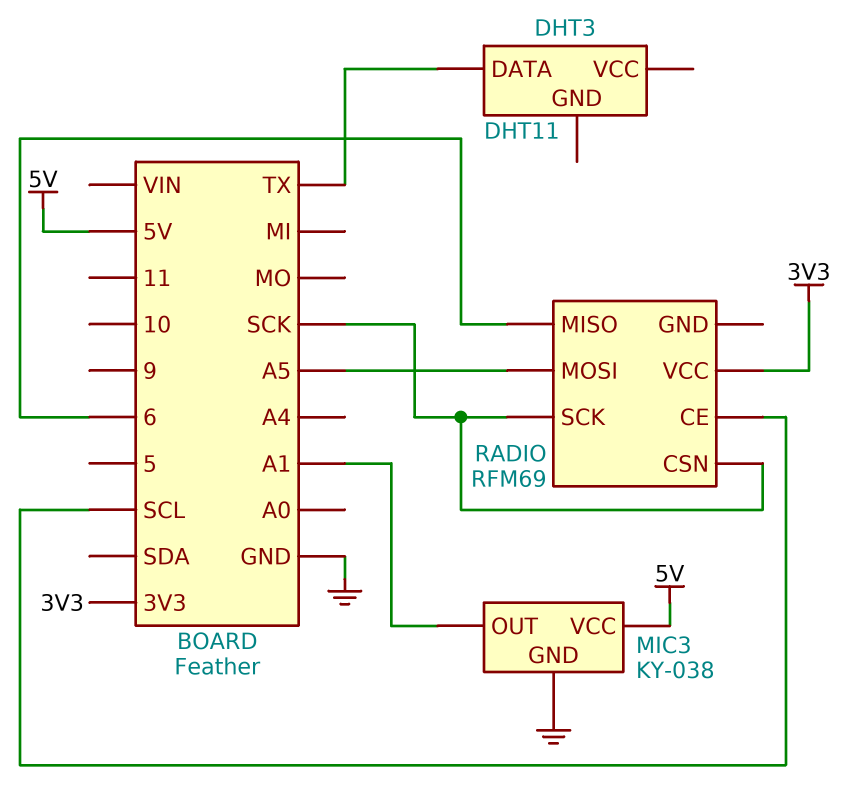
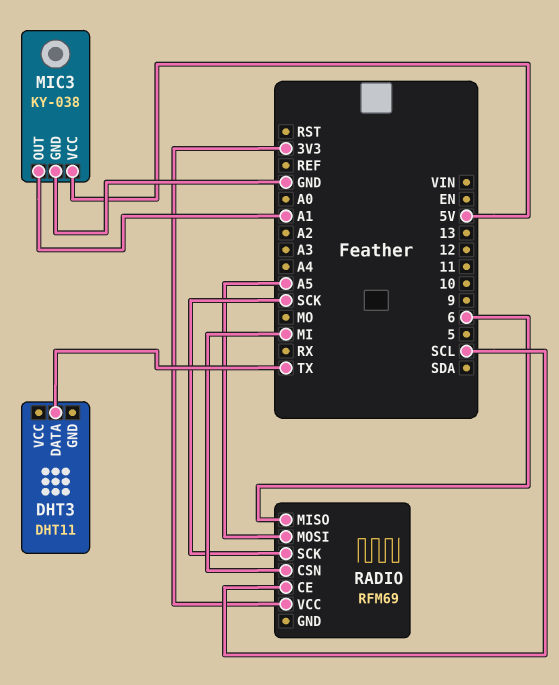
RADIO pin CSN: SCK -> MI

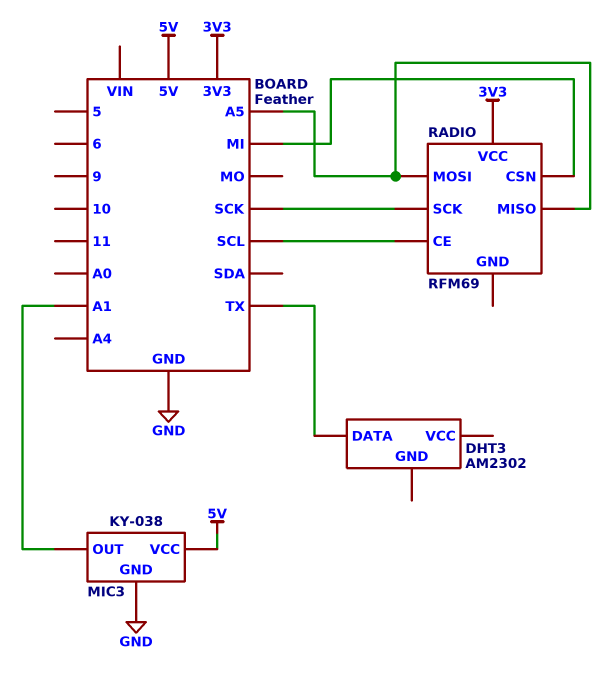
DHT3: DHT11 -> AM2302
RADIO pin MISO: 6 -> A5

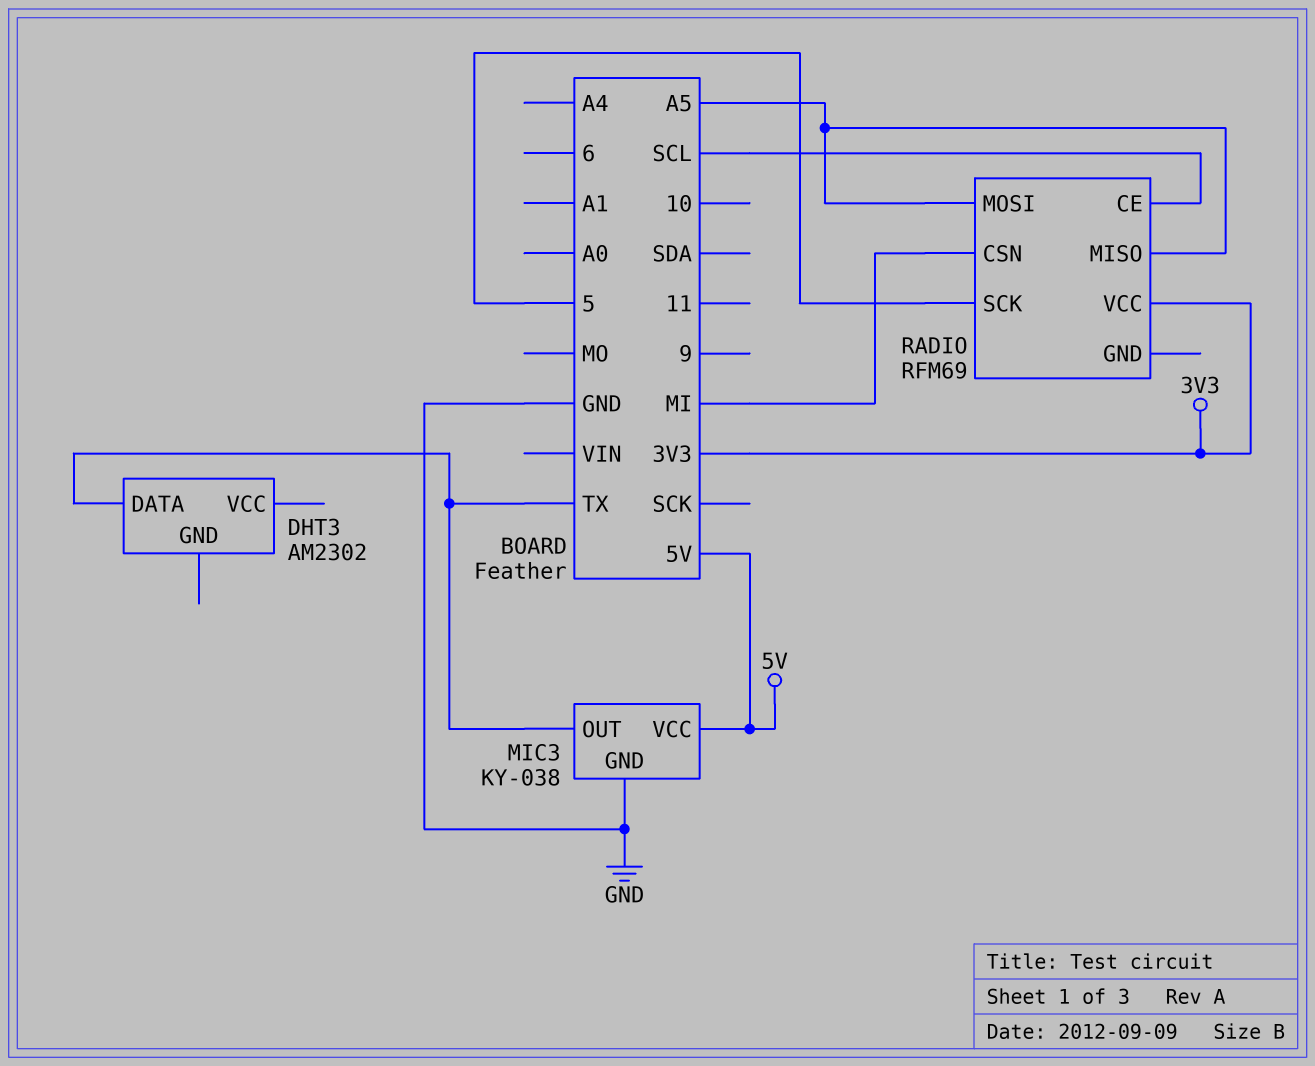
MIC3 pin OUT: A1 -> TX
RADIO pin SCK: SCK -> 5

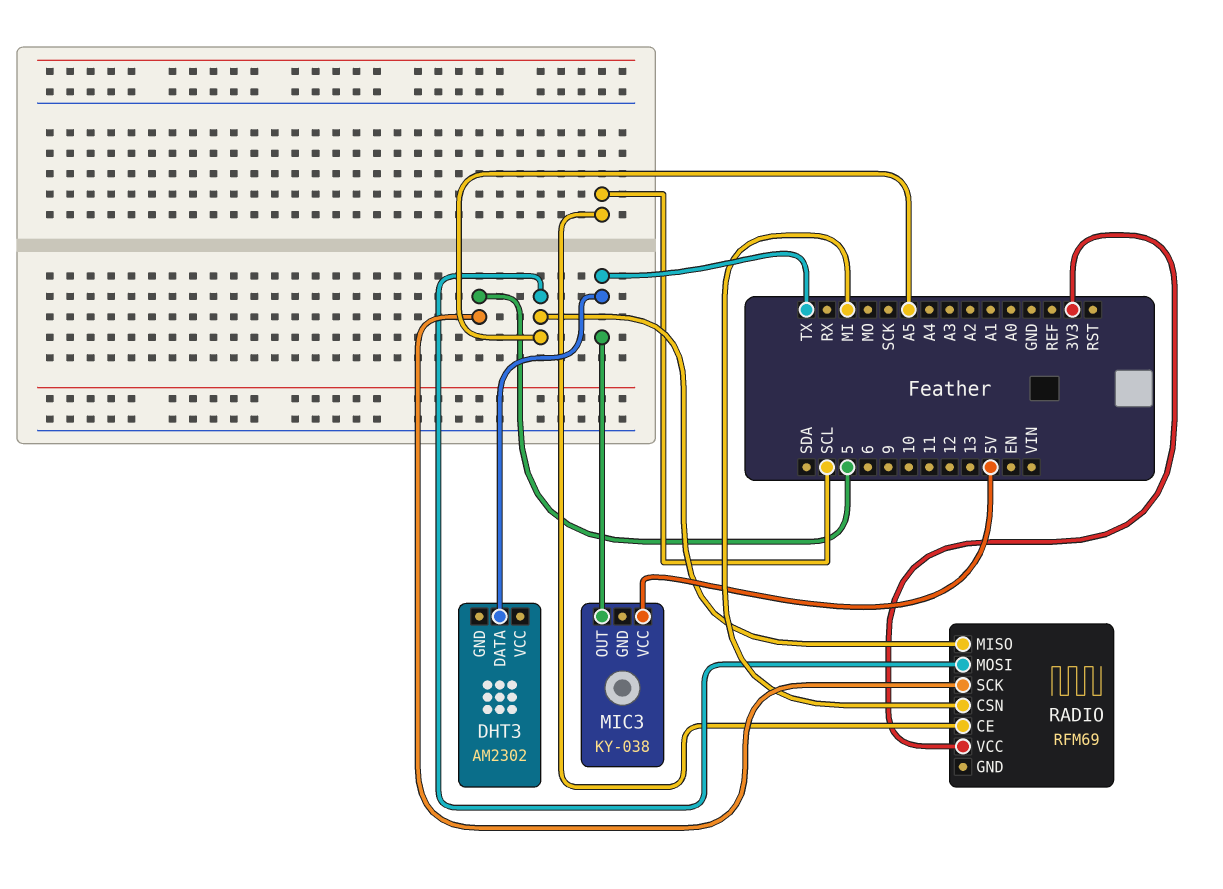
MIC3 pin GND: GND -> none

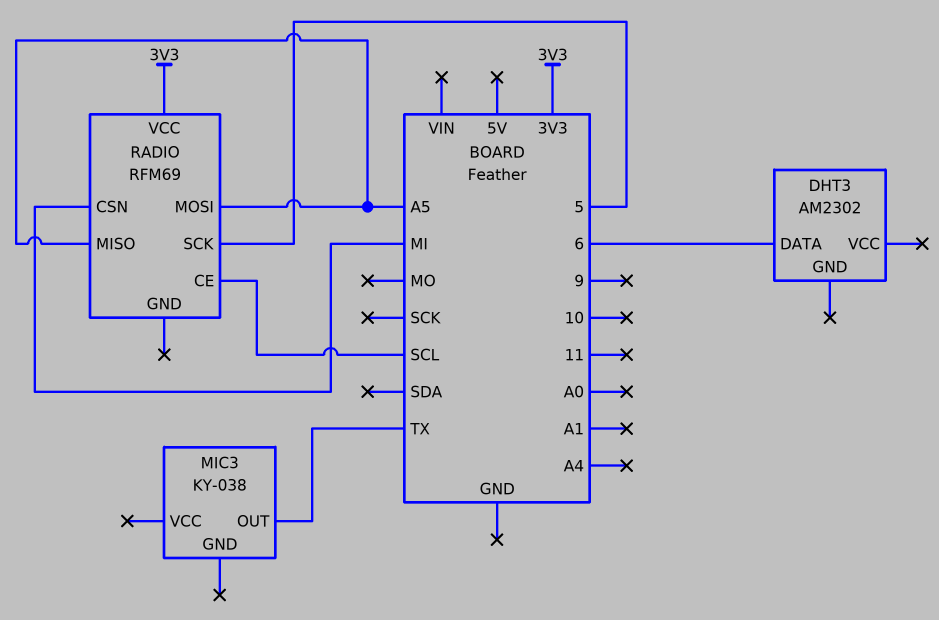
DHT3 pin DATA: TX -> 6
MIC3 pin VCC: 5V -> none

